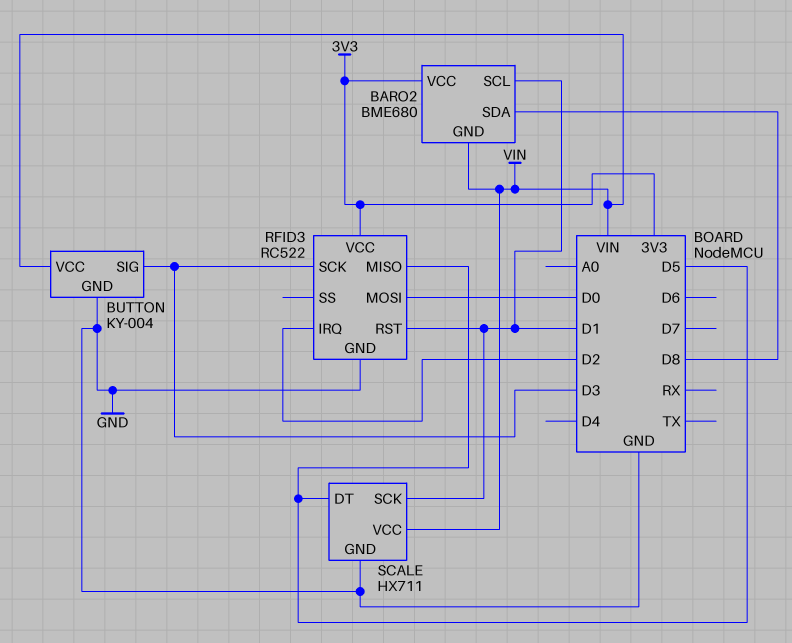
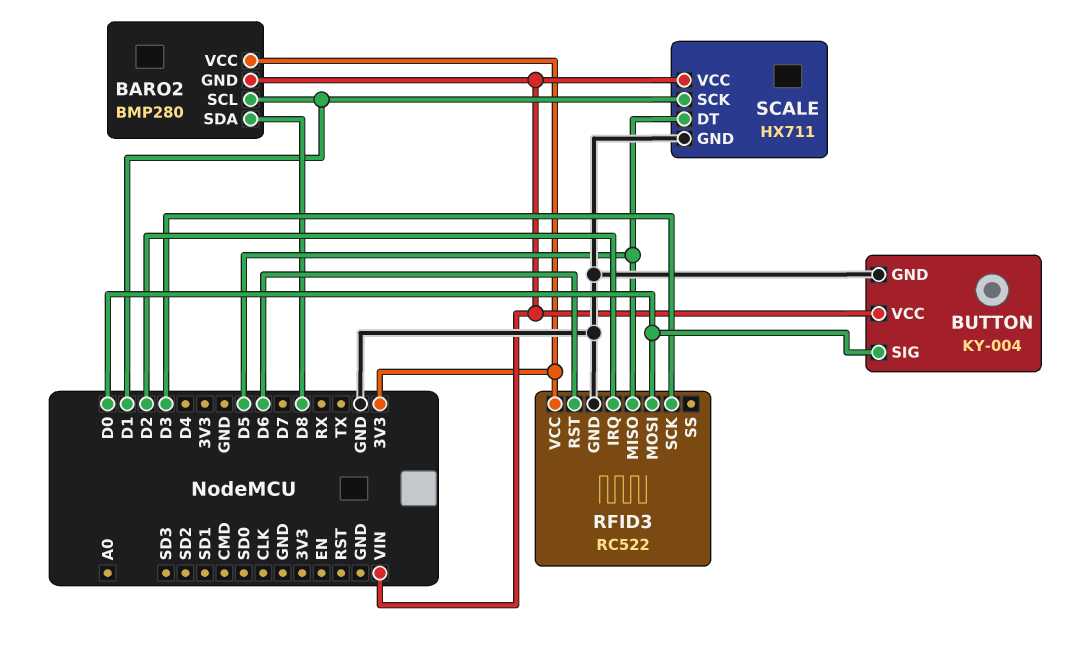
BARO2: BME680 -> BMP280
BUTTON pin SIG: D3 -> D0
RFID3 pin RST: D1 -> D6

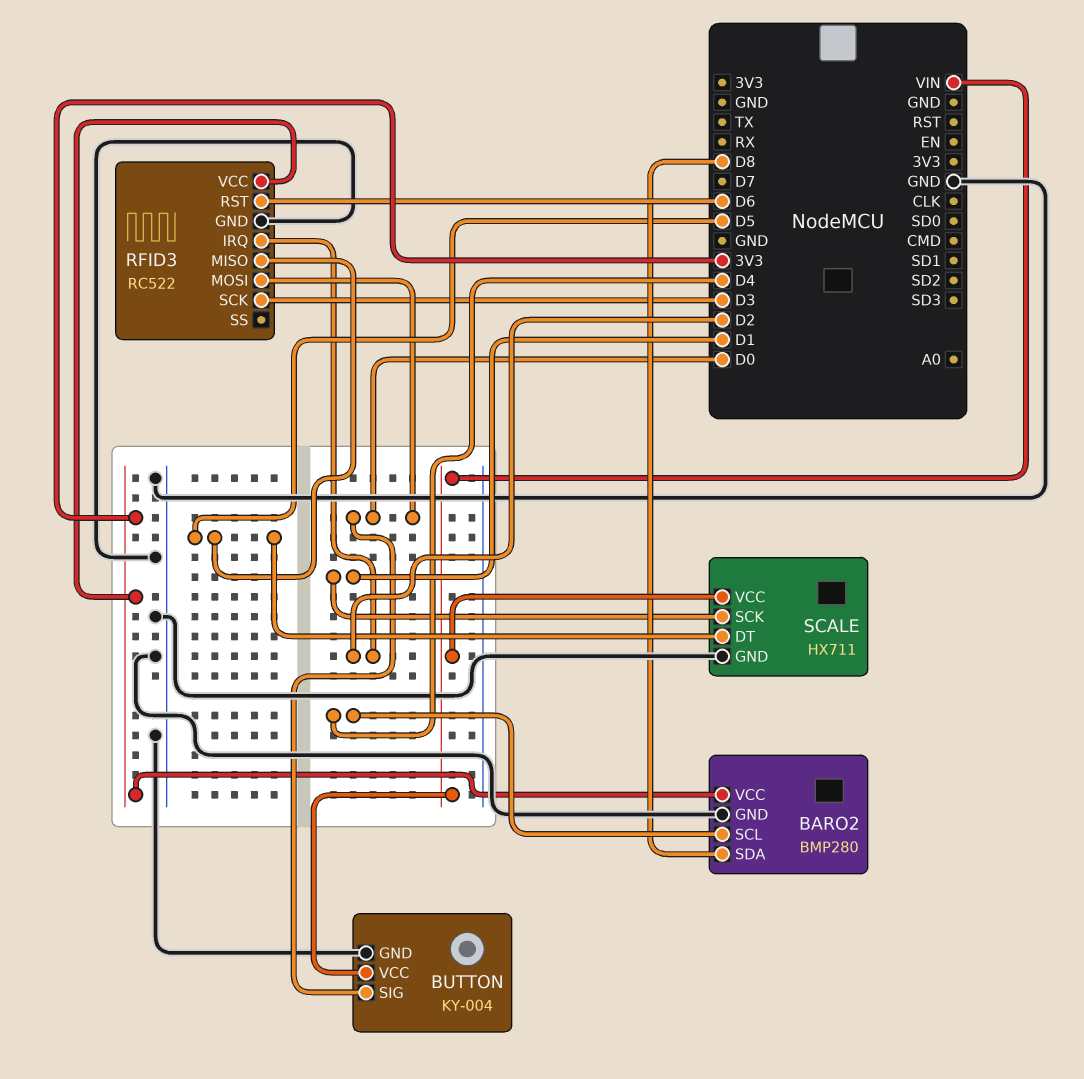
BARO2 pin GND: VIN -> GND
BARO2 pin SCL: D1 -> D4

